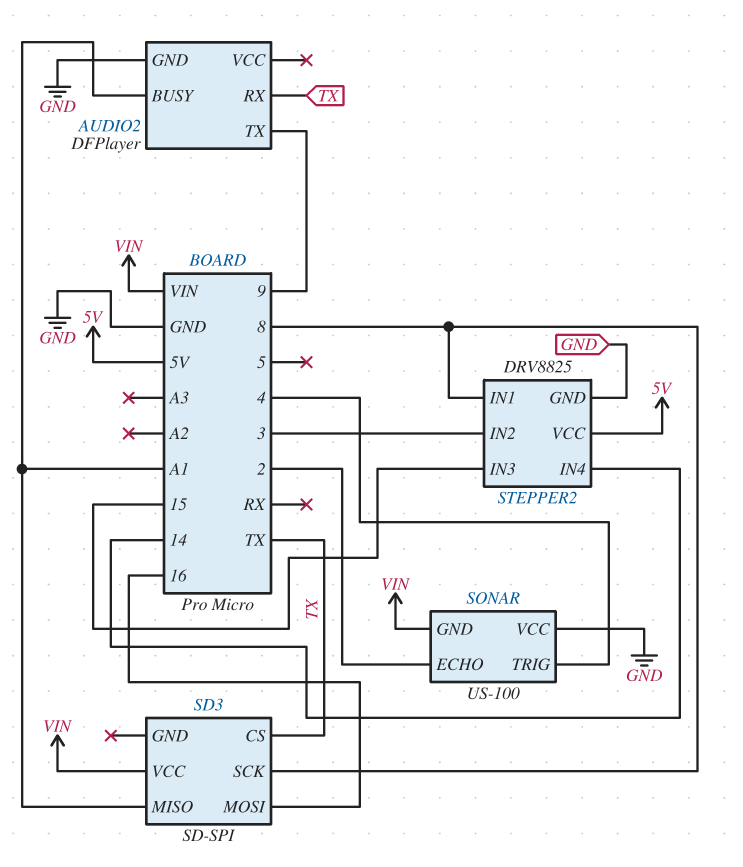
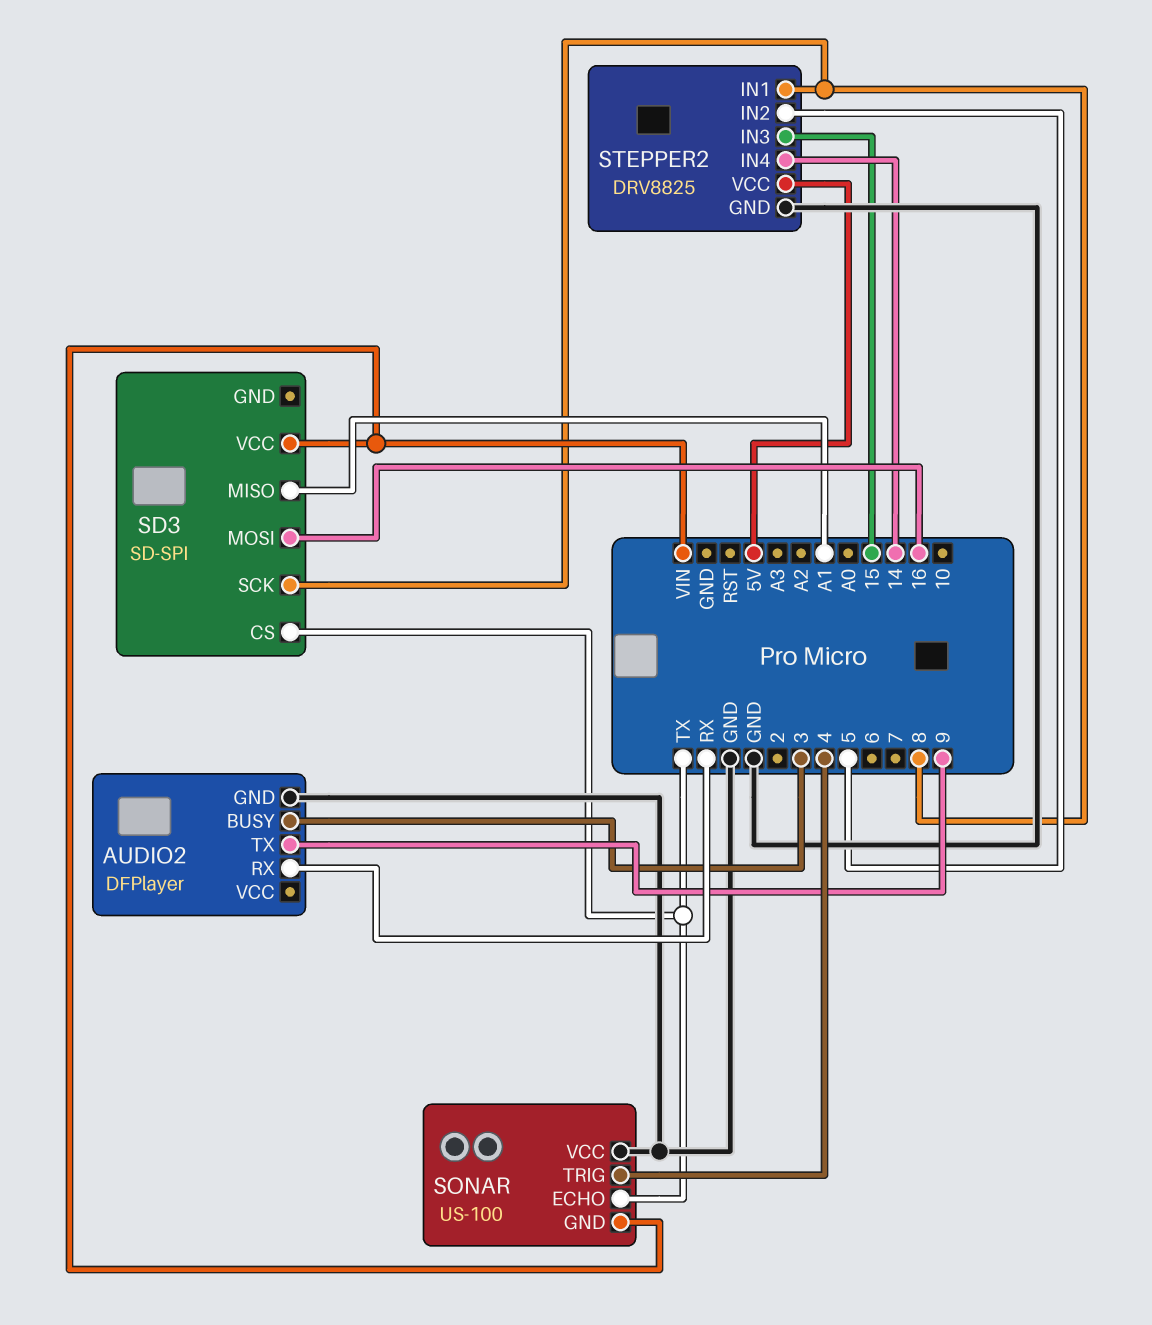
AUDIO2 pin BUSY: A1 -> 3
AUDIO2 pin RX: TX -> RX
SONAR pin ECHO: 2 -> TX
STEPPER2 pin IN2: 3 -> 5

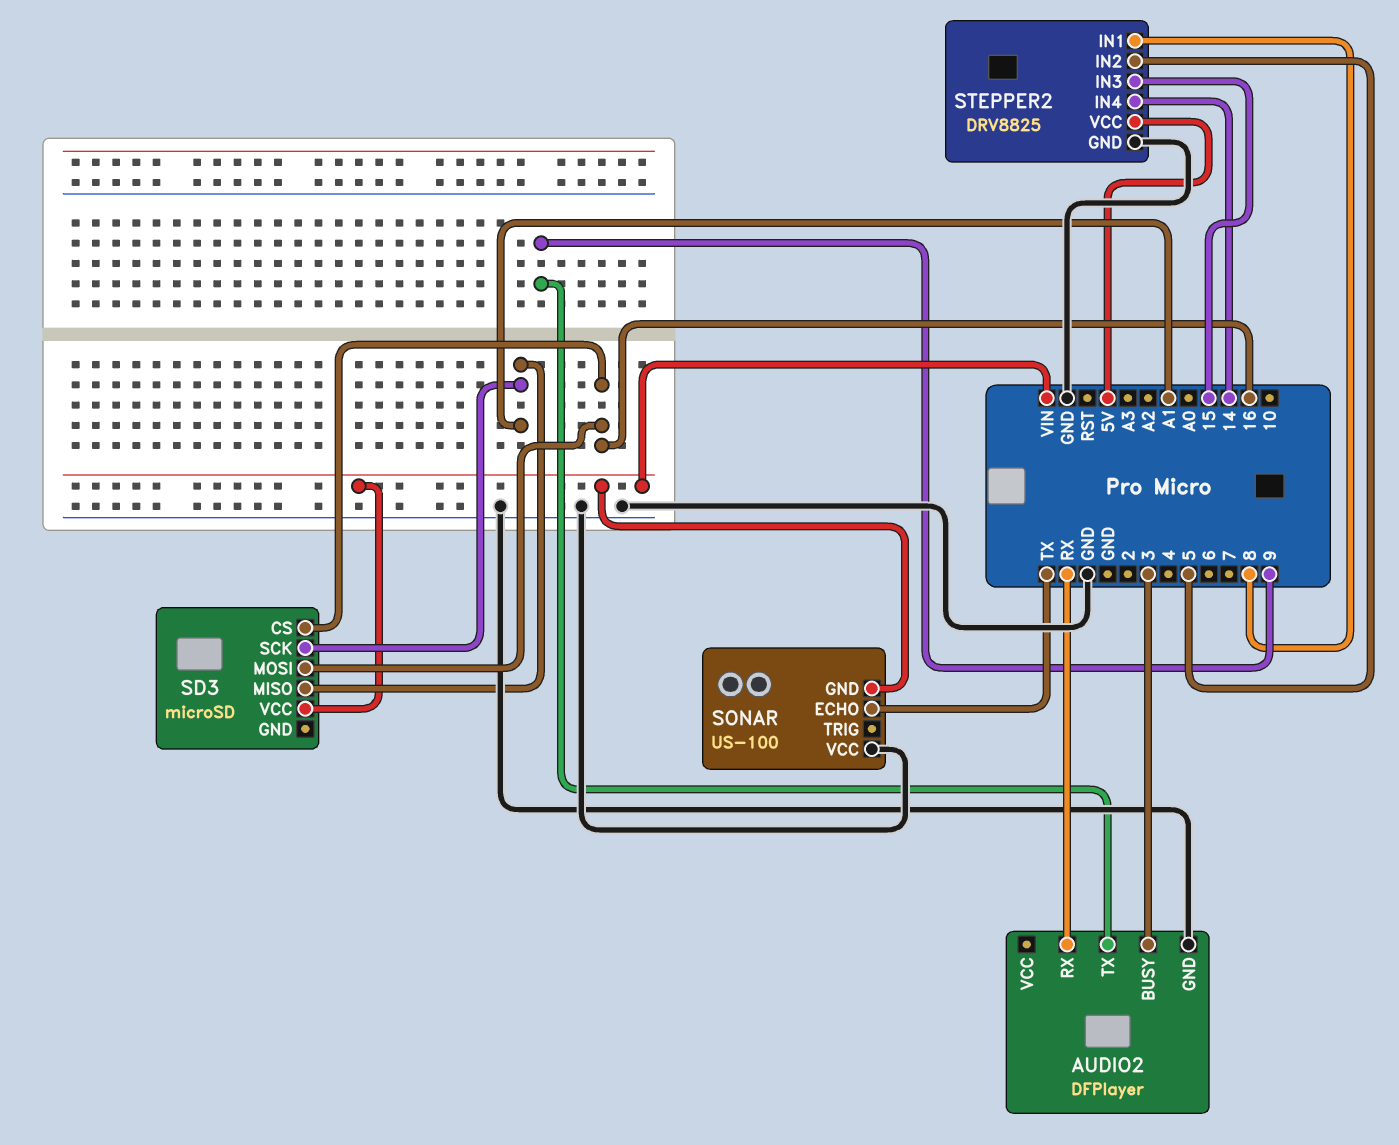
SD3: SD-SPI -> microSD
SD3 pin CS: TX -> 16
SD3 pin SCK: 8 -> A1
SONAR pin TRIG: 4 -> none

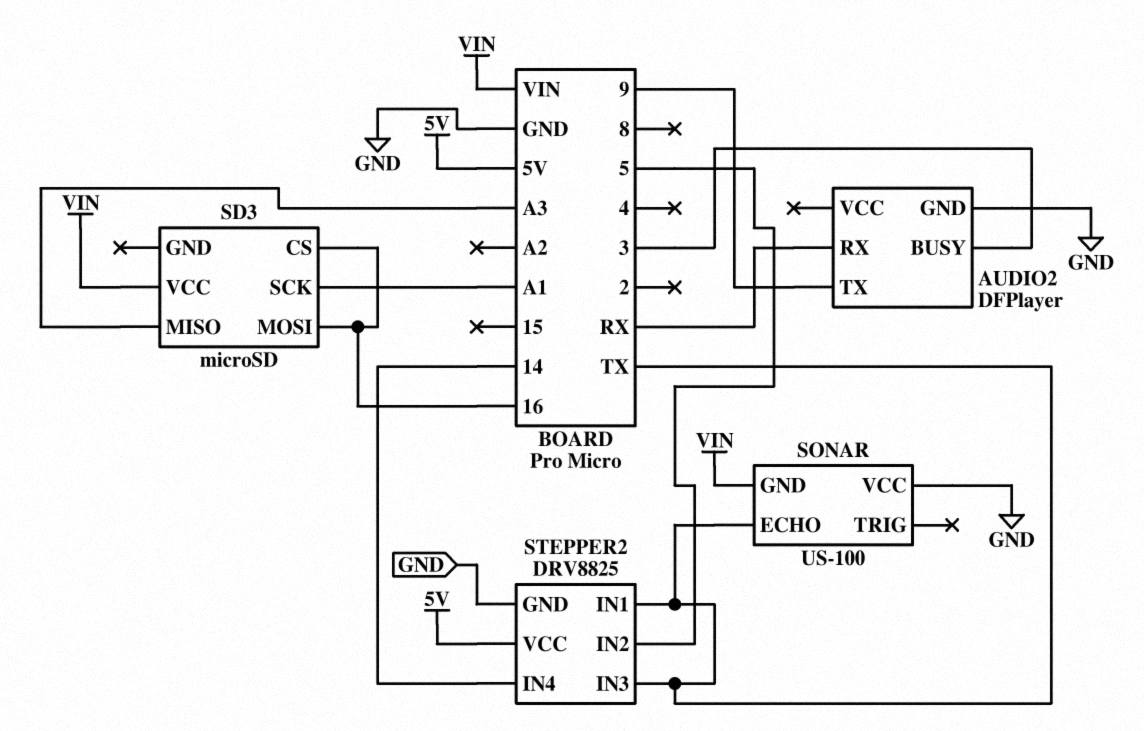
SD3 pin MISO: A1 -> A3
STEPPER2 pin IN1: 8 -> TX
STEPPER2 pin IN3: 15 -> TX

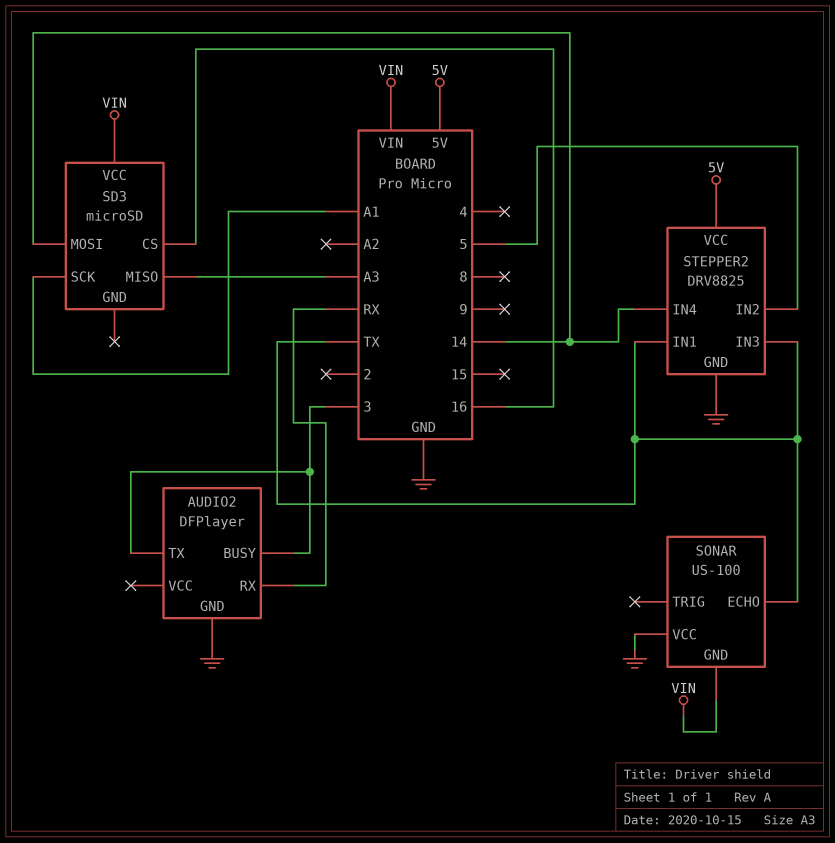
AUDIO2 pin TX: 9 -> 3
SD3 pin MOSI: 16 -> 14

